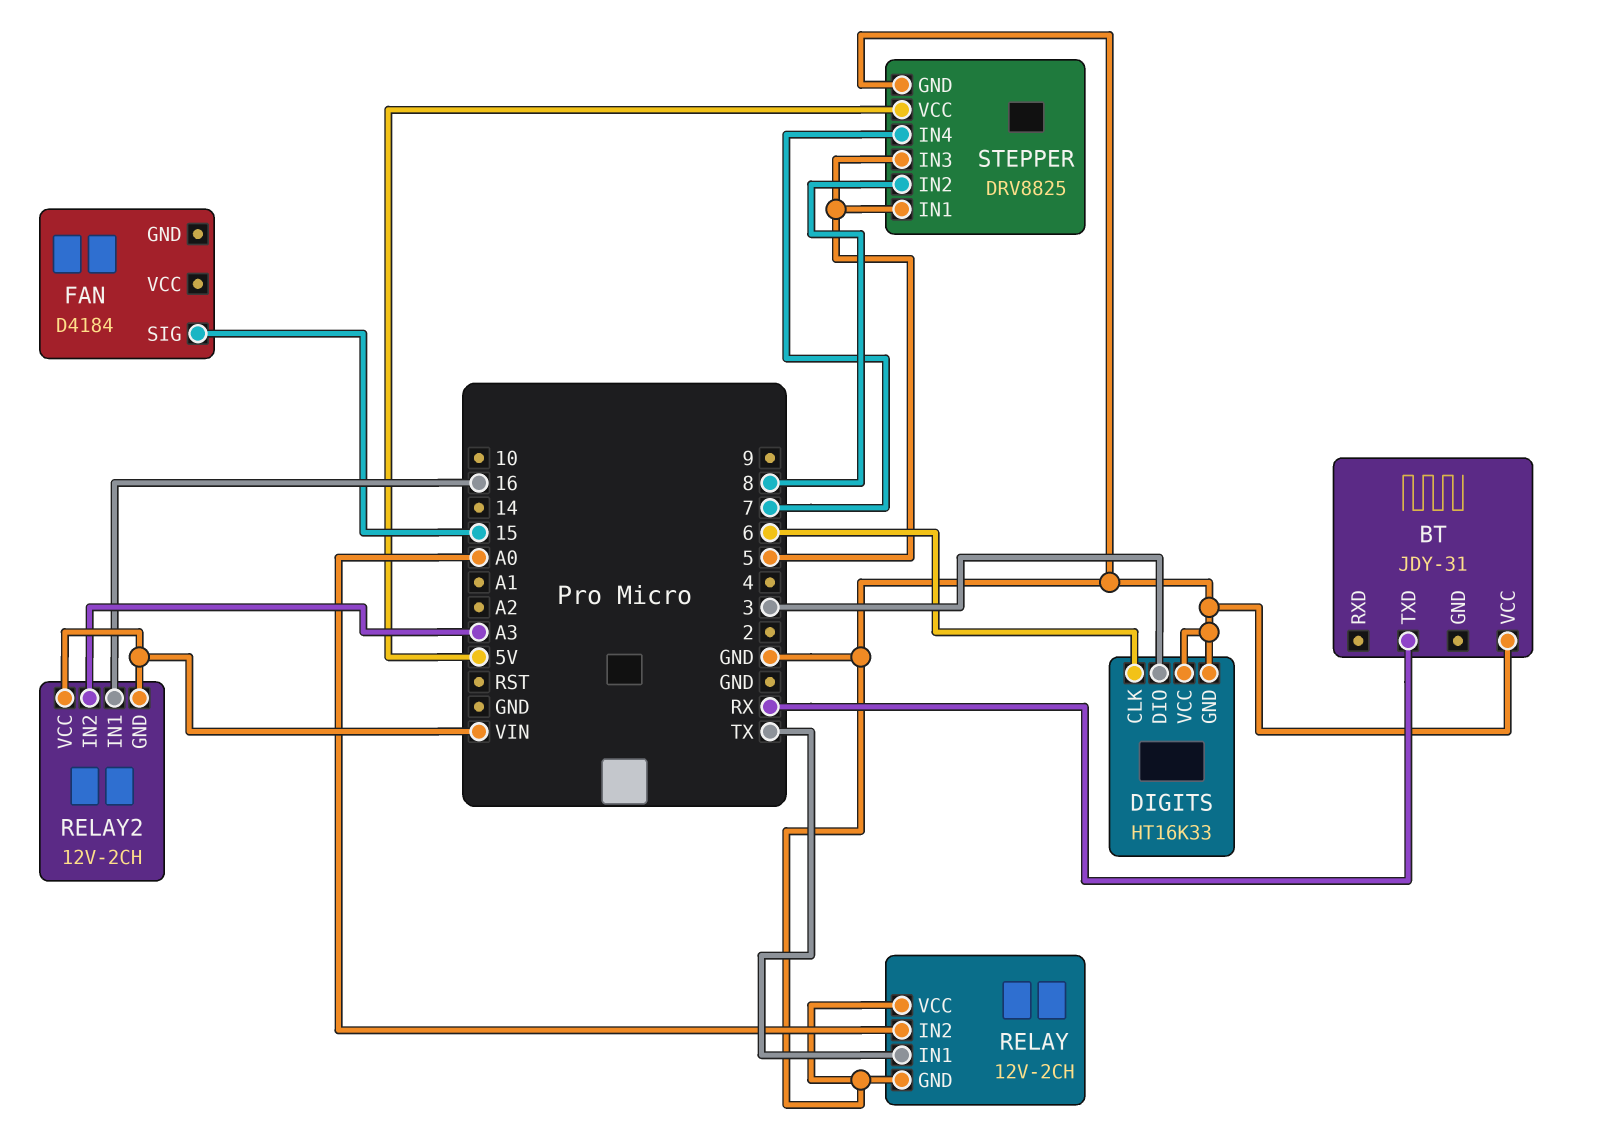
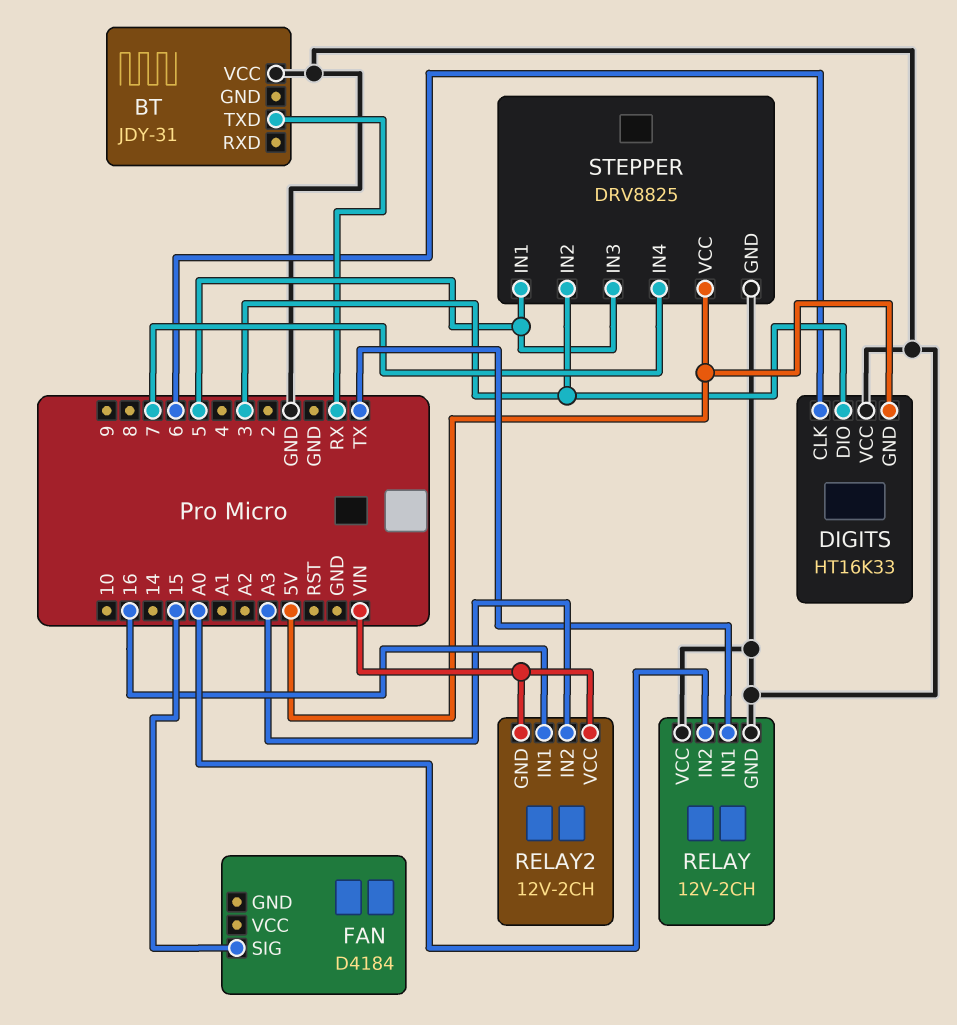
DIGITS pin GND: GND -> 5V
STEPPER pin IN2: 8 -> 3

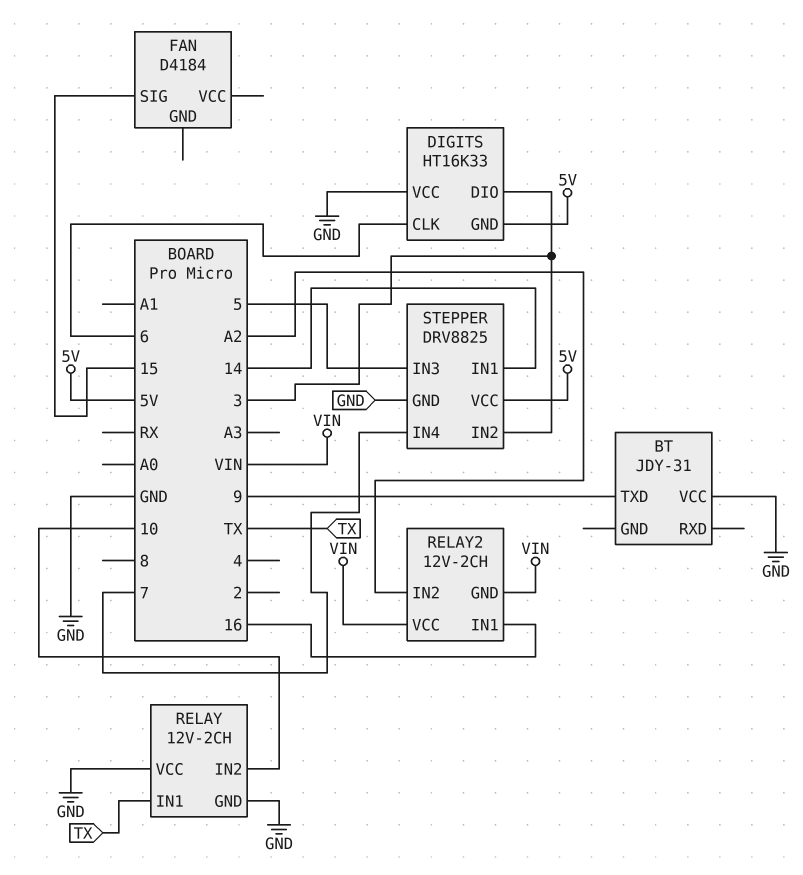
BT pin TXD: RX -> 9
RELAY pin IN2: A0 -> 10
RELAY2 pin IN2: A3 -> A2
STEPPER pin IN1: 5 -> 14

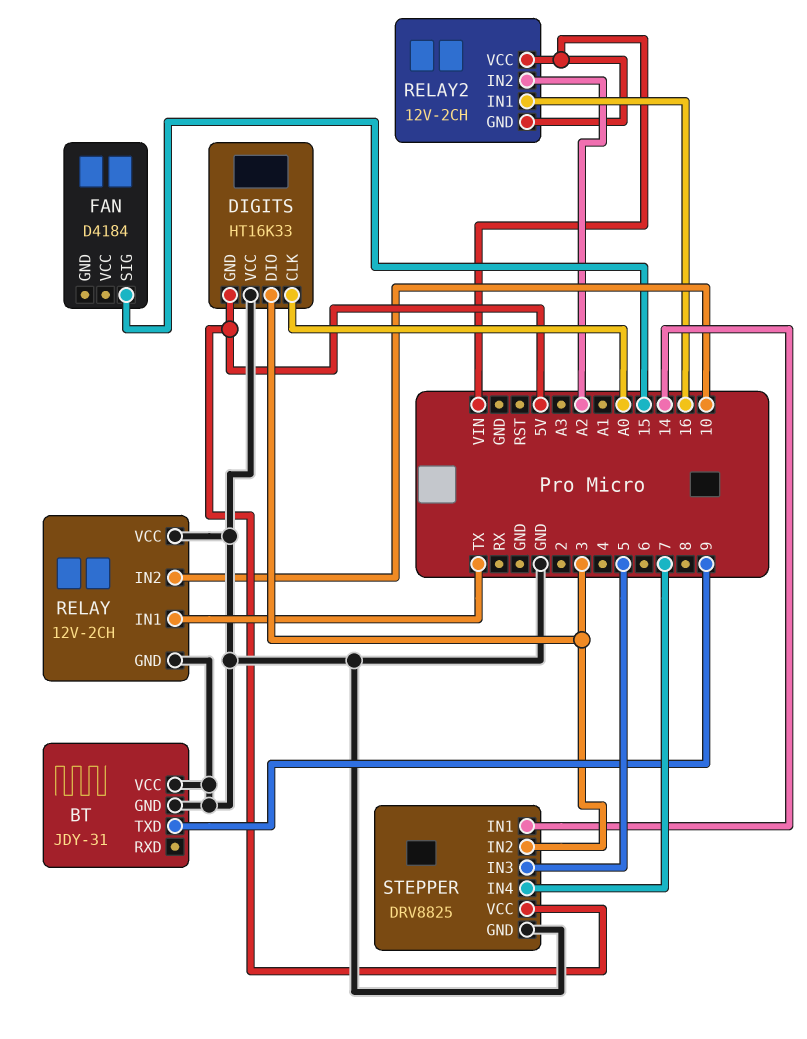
BT pin GND: none -> GND
DIGITS pin CLK: 6 -> A0

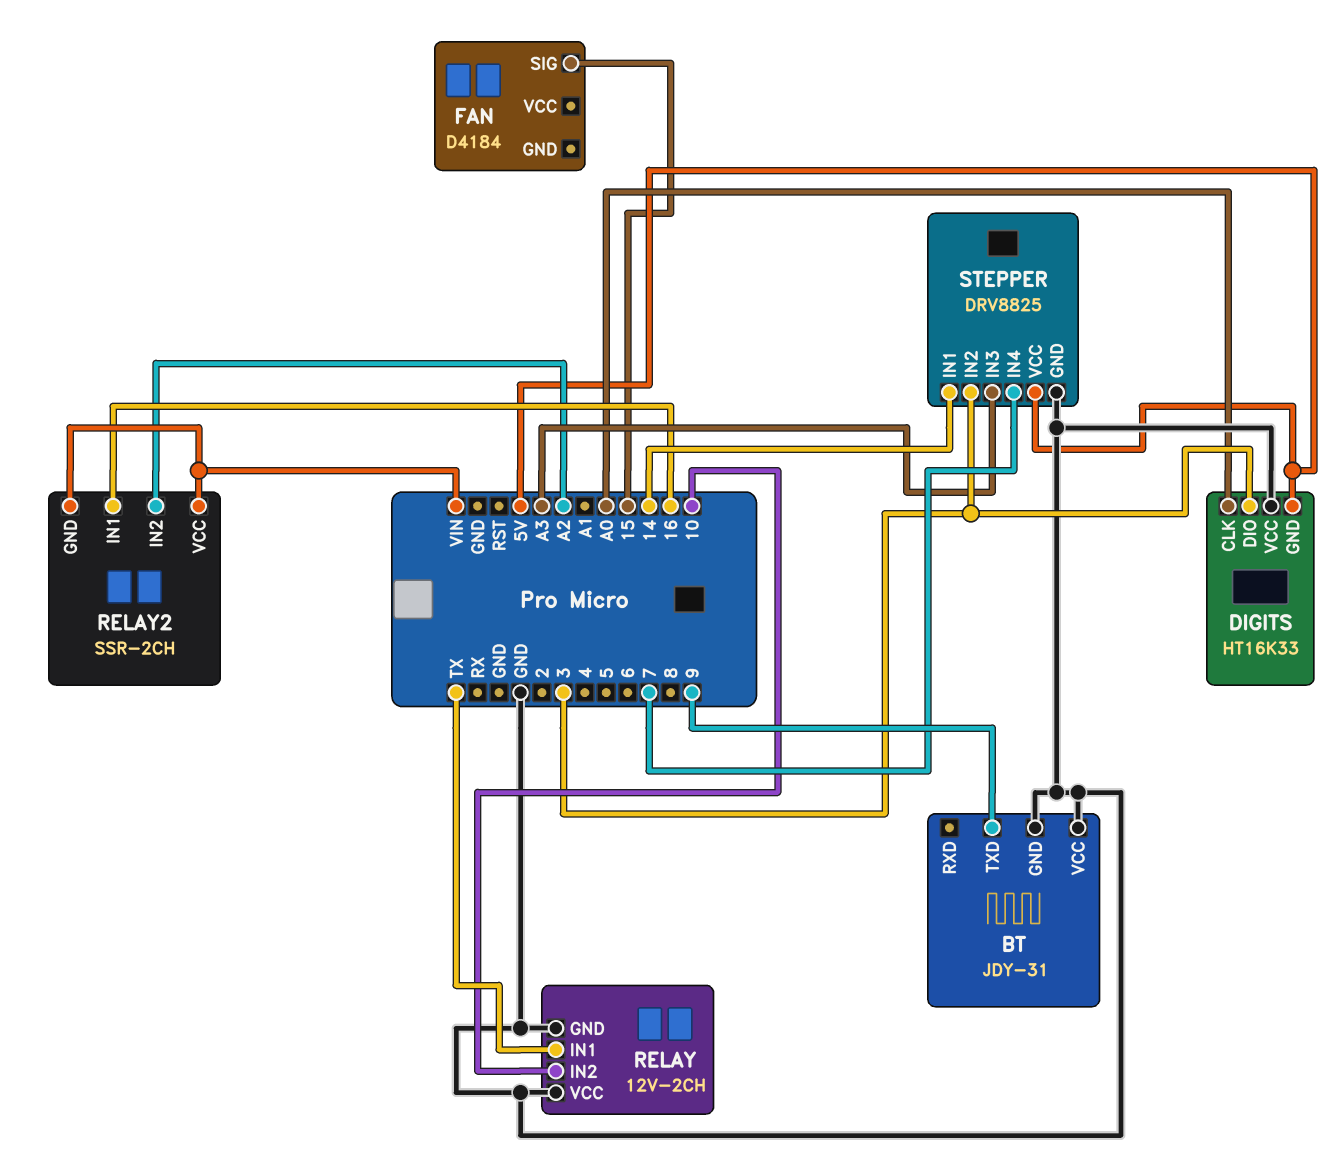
RELAY2: 12V-2CH -> SSR-2CH
STEPPER pin IN3: 5 -> A3

